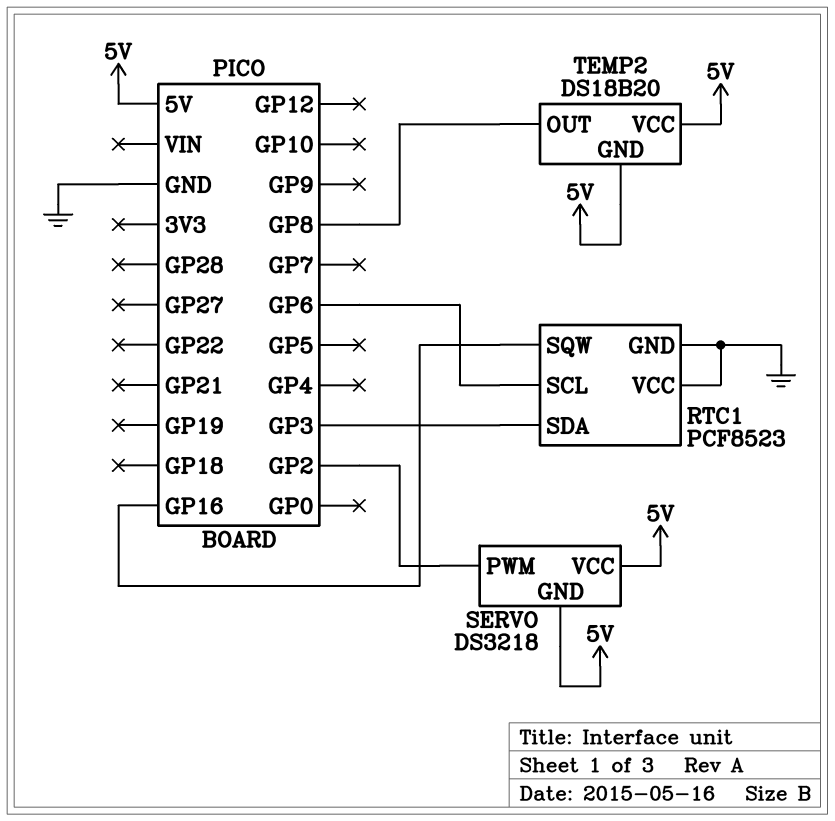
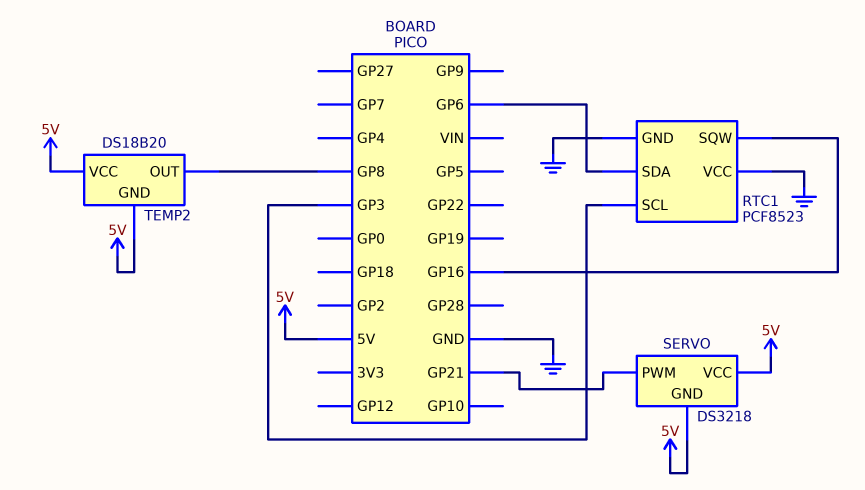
RTC1 pin SCL: GP6 -> GP3
RTC1 pin SDA: GP3 -> GP6
SERVO pin PWM: GP2 -> GP21

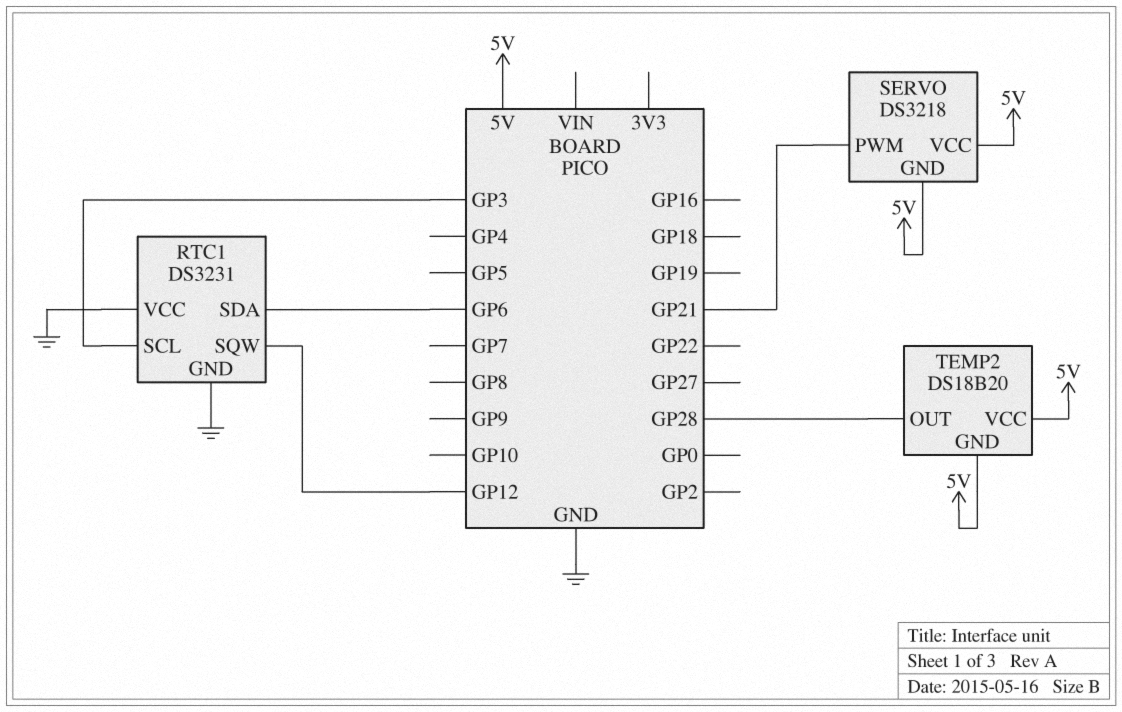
RTC1: PCF8523 -> DS3231
RTC1 pin SQW: GP16 -> GP12
TEMP2 pin OUT: GP8 -> GP28

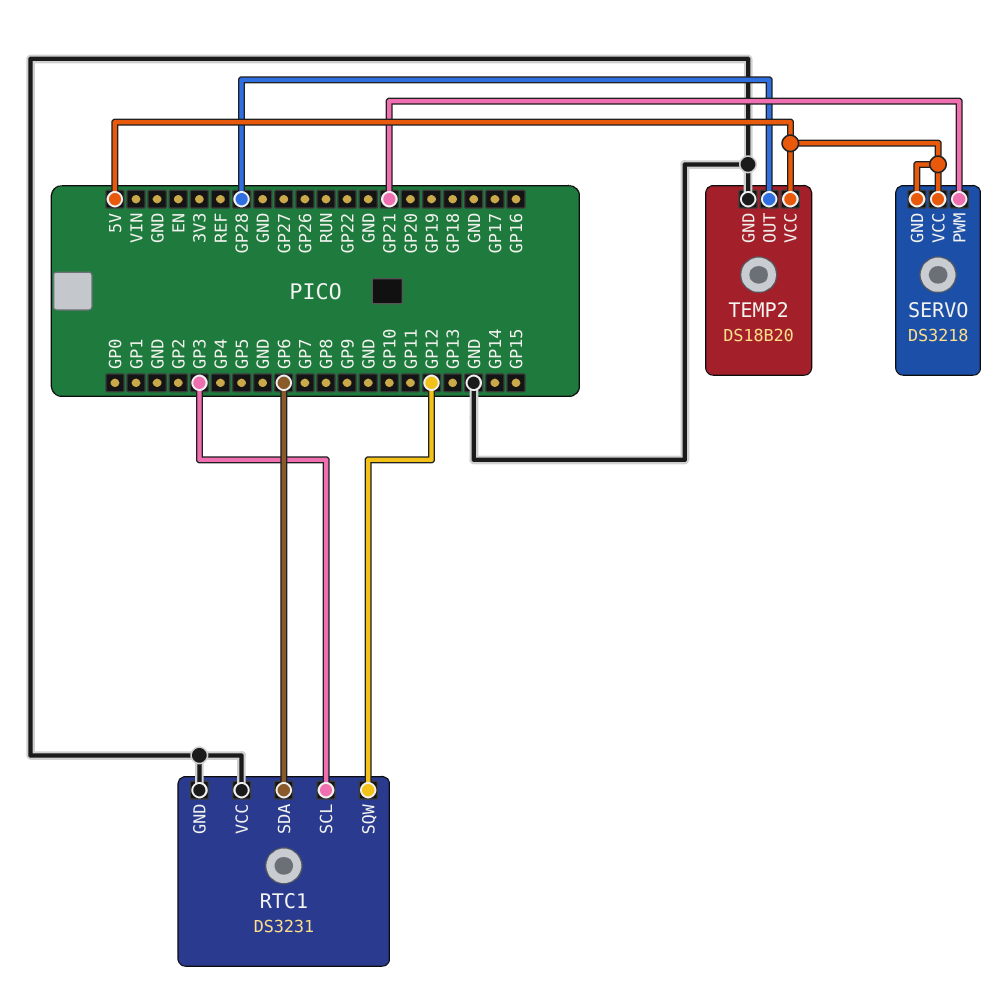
TEMP2 pin GND: 5V -> GND

